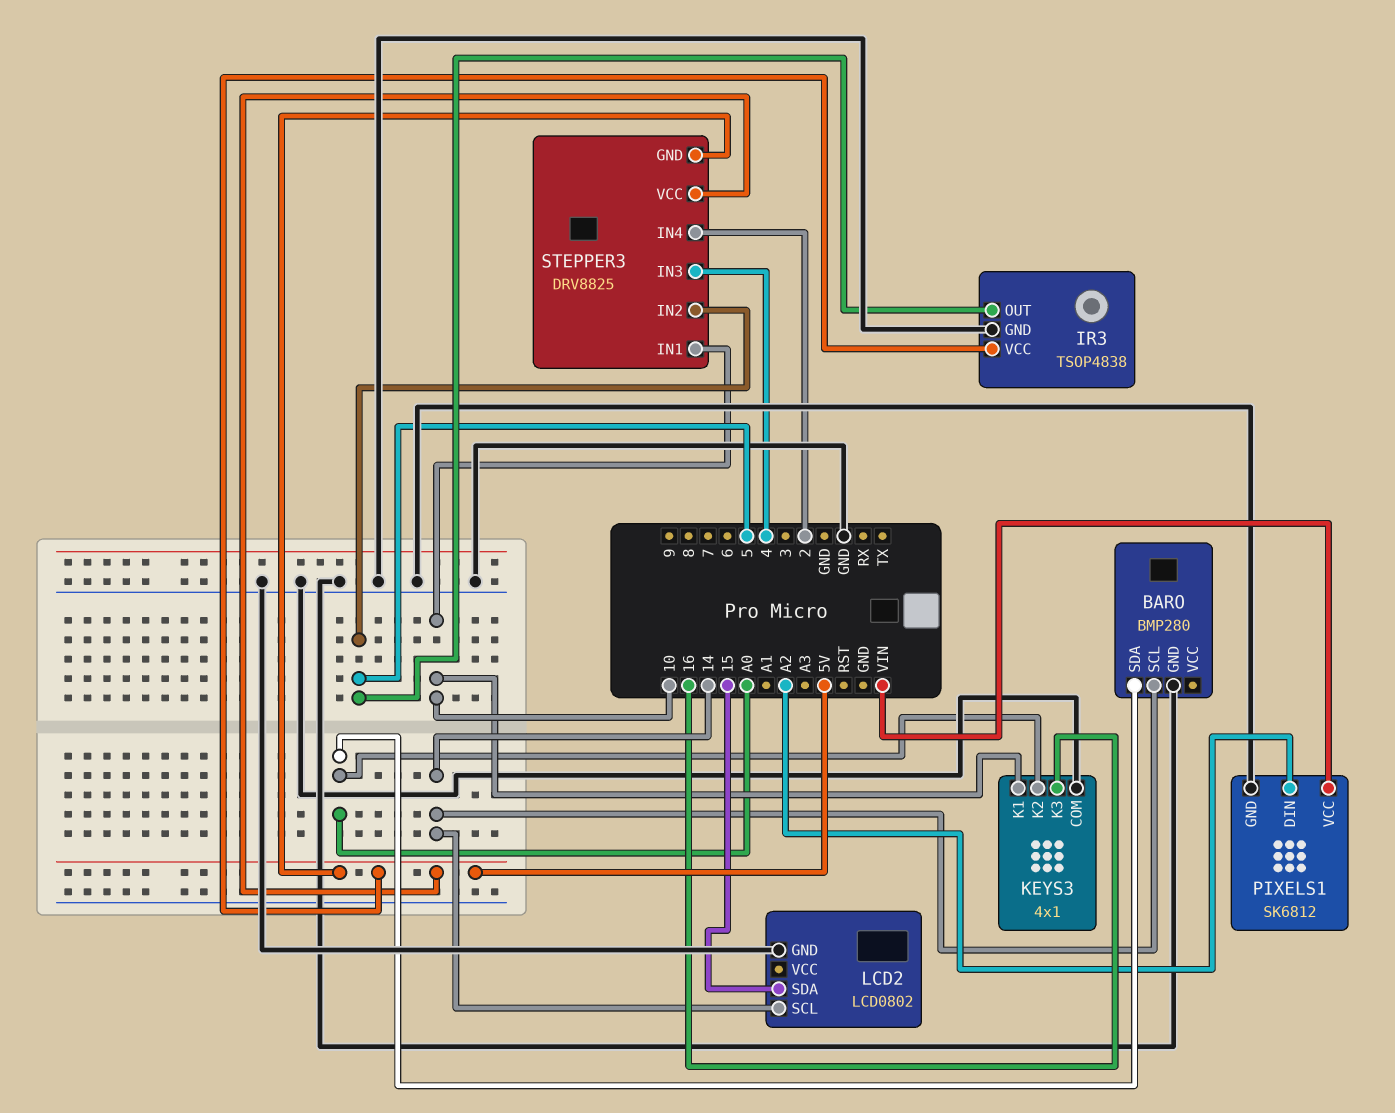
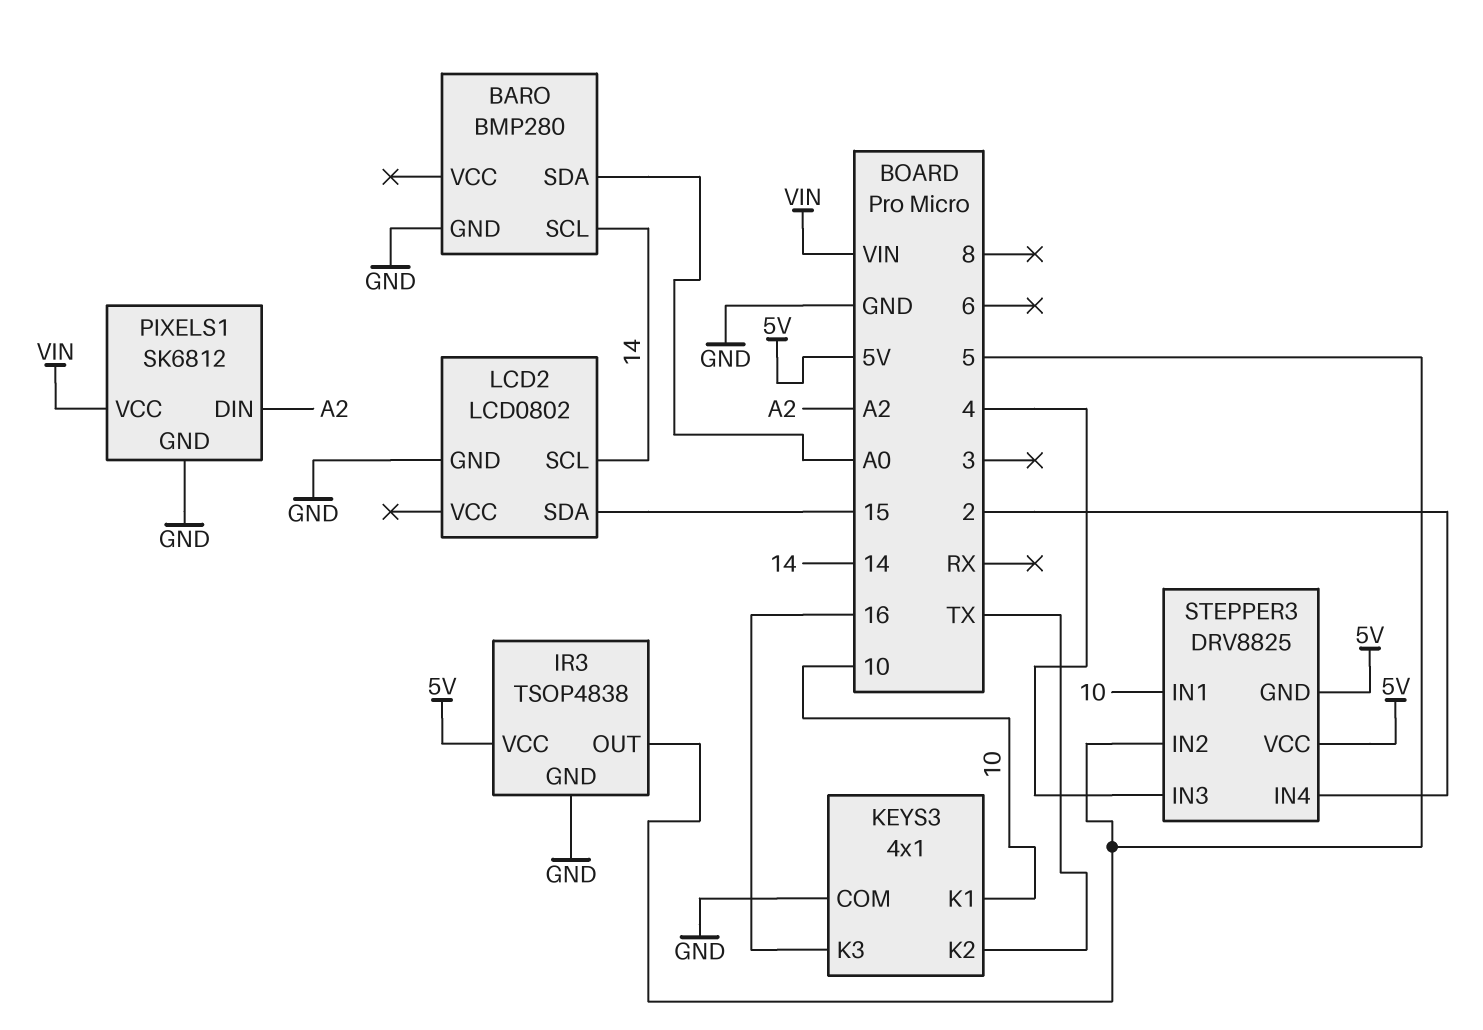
KEYS3 pin K2: A0 -> TX

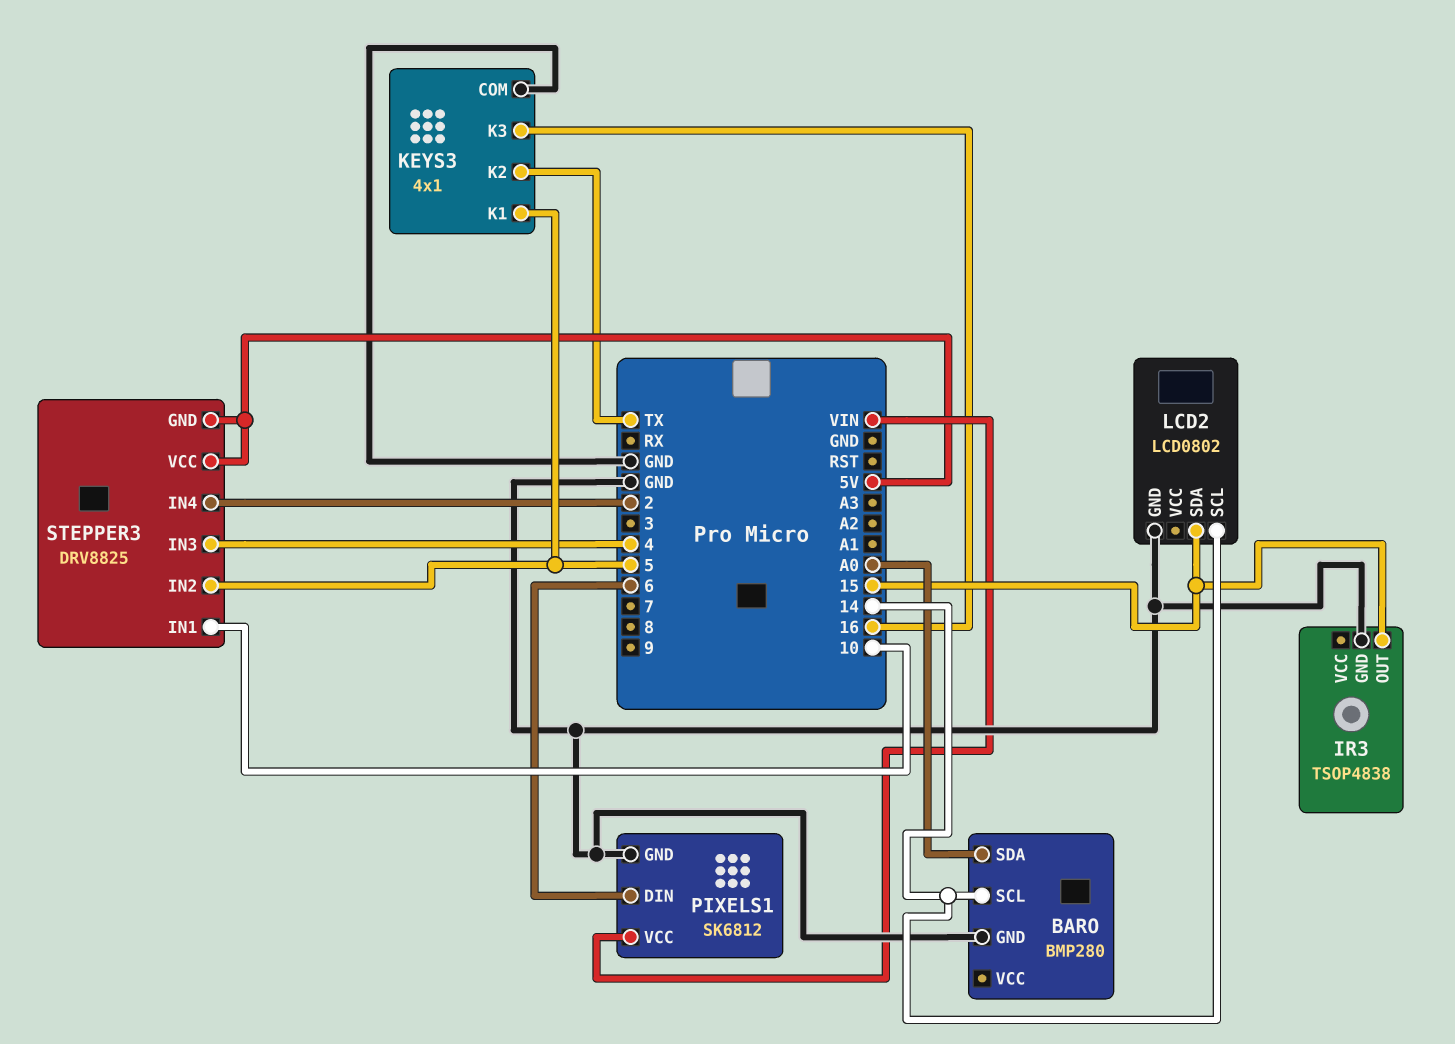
IR3 pin OUT: 5 -> 15
IR3 pin VCC: 5V -> none
KEYS3 pin K1: 10 -> 5
PIXELS1 pin DIN: A2 -> 6

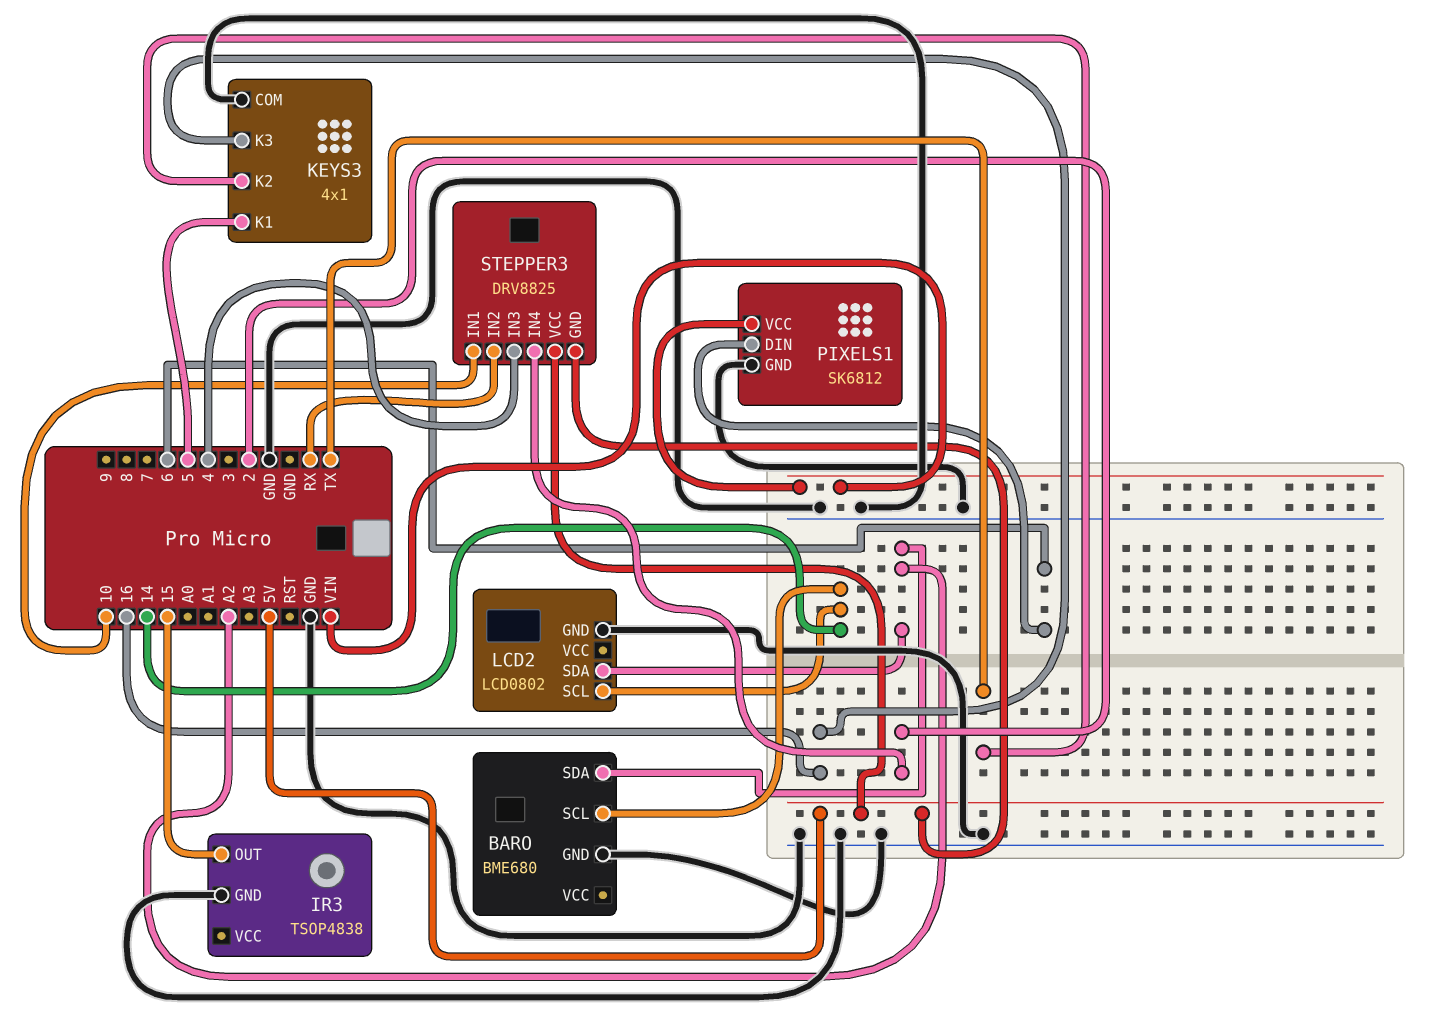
BARO: BMP280 -> BME680
BARO pin SDA: A0 -> A2
LCD2 pin SDA: 15 -> A2
STEPPER3 pin IN2: 5 -> RX

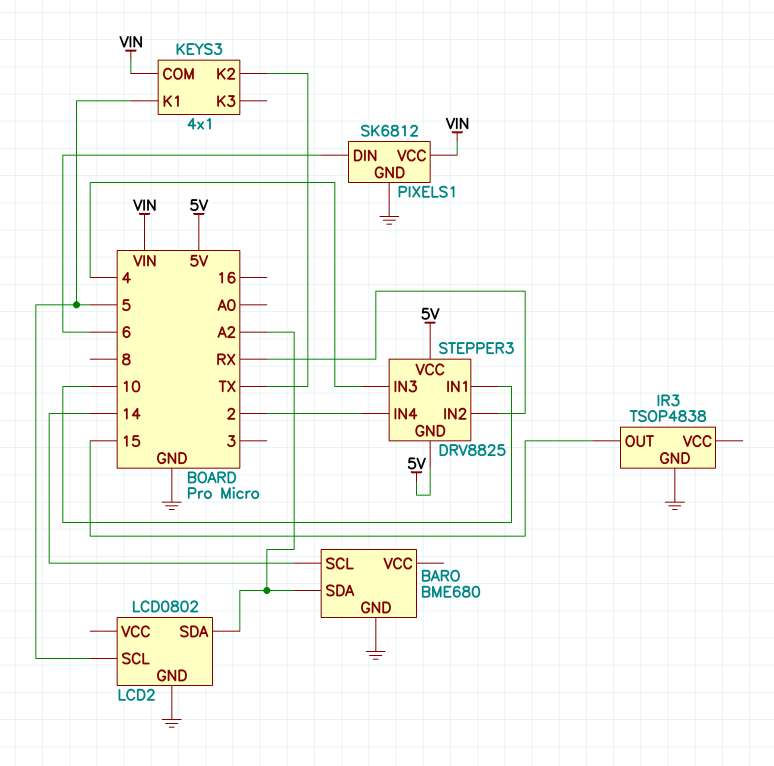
KEYS3 pin COM: GND -> VIN
KEYS3 pin K3: 16 -> none
LCD2 pin SCL: 14 -> 5

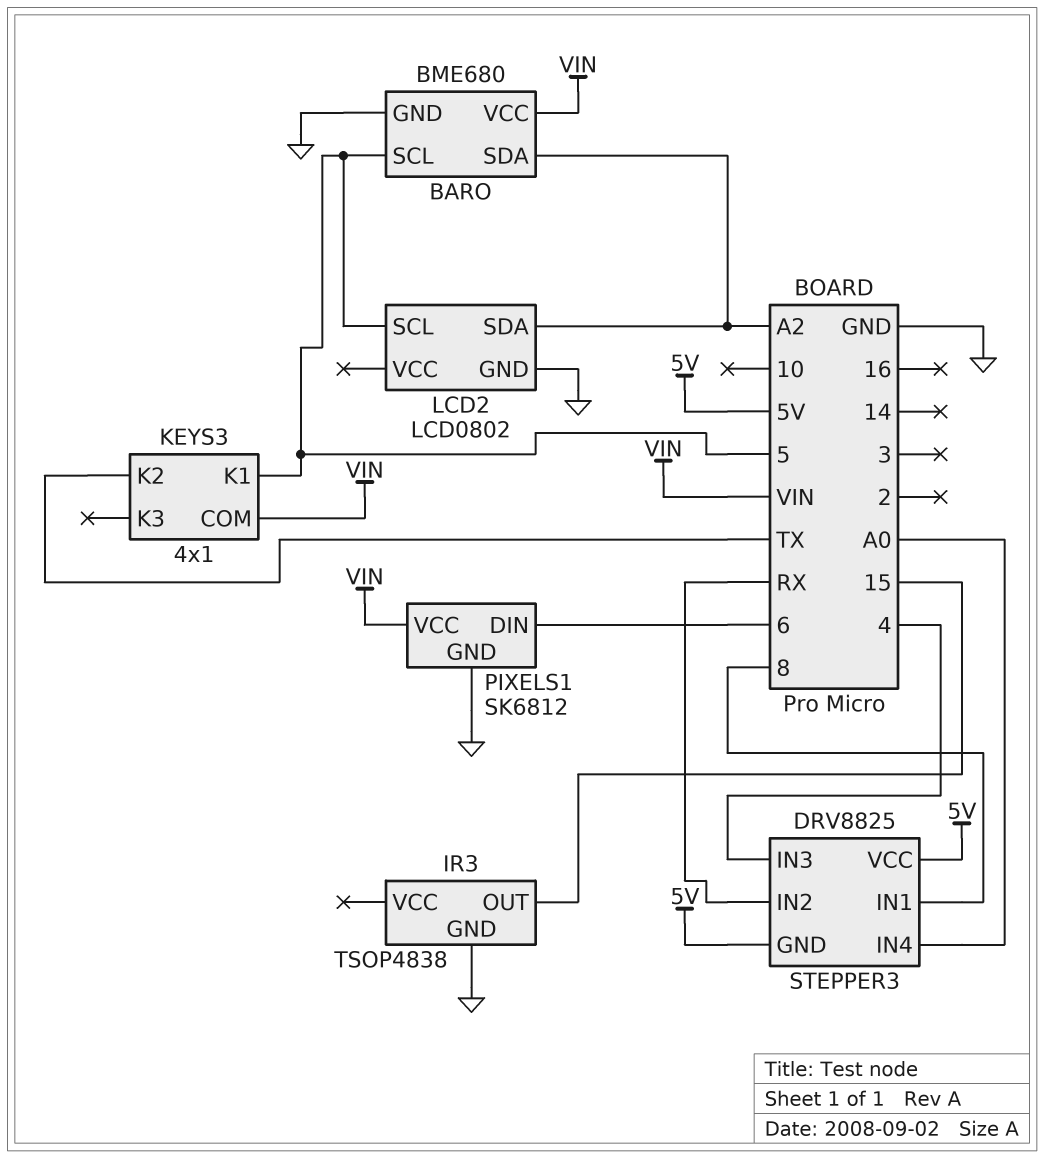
BARO pin SCL: 14 -> 5
BARO pin VCC: none -> VIN
STEPPER3 pin IN1: 10 -> 8
STEPPER3 pin IN4: 2 -> A0

